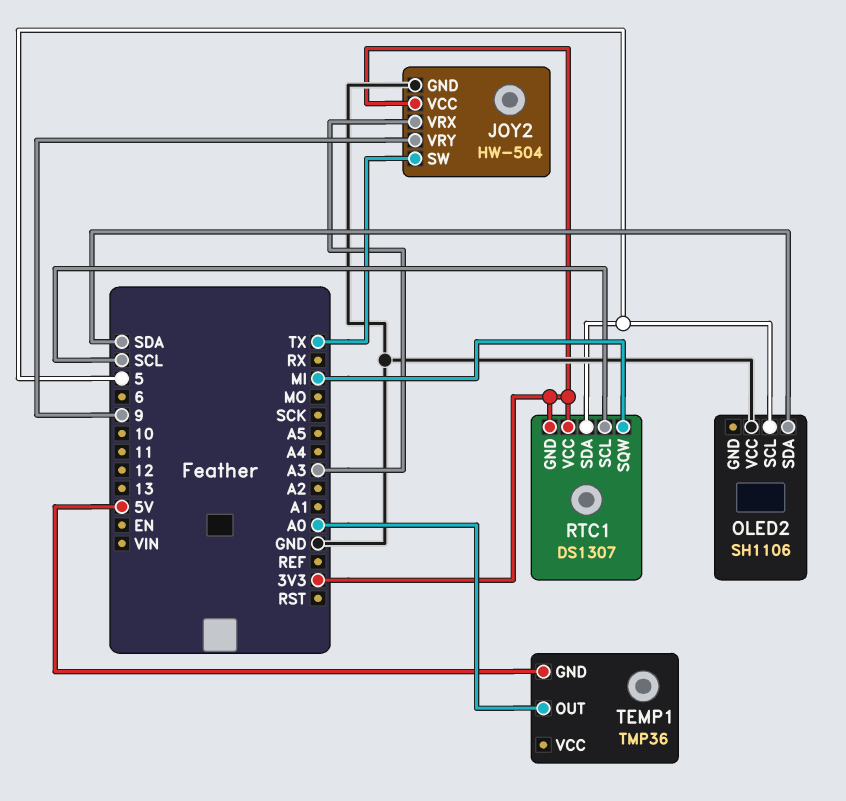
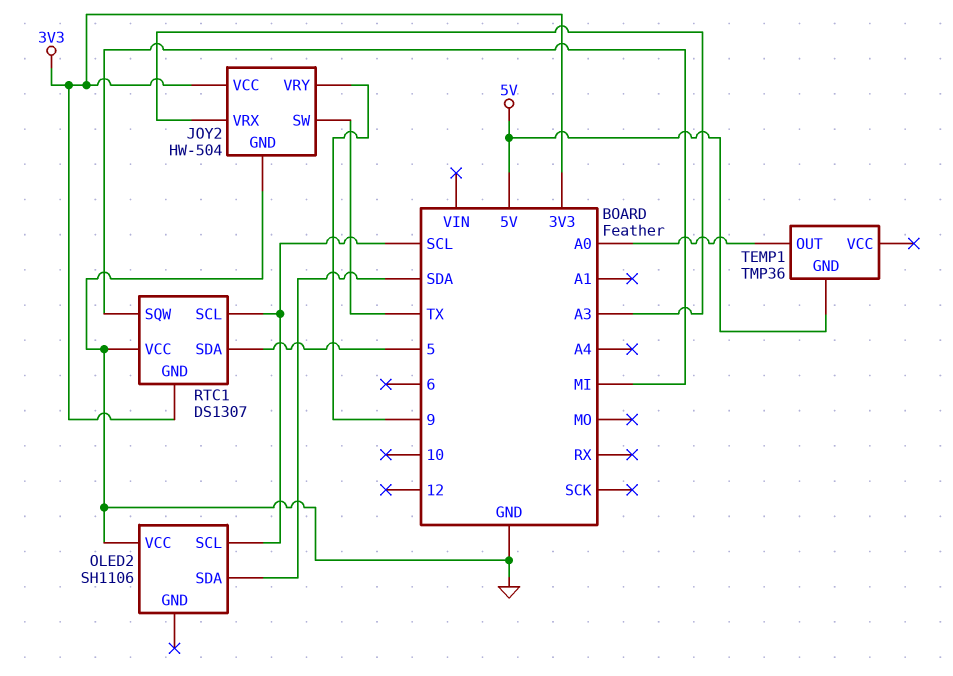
OLED2 pin SCL: 5 -> SCL
RTC1 pin VCC: 3V3 -> GND

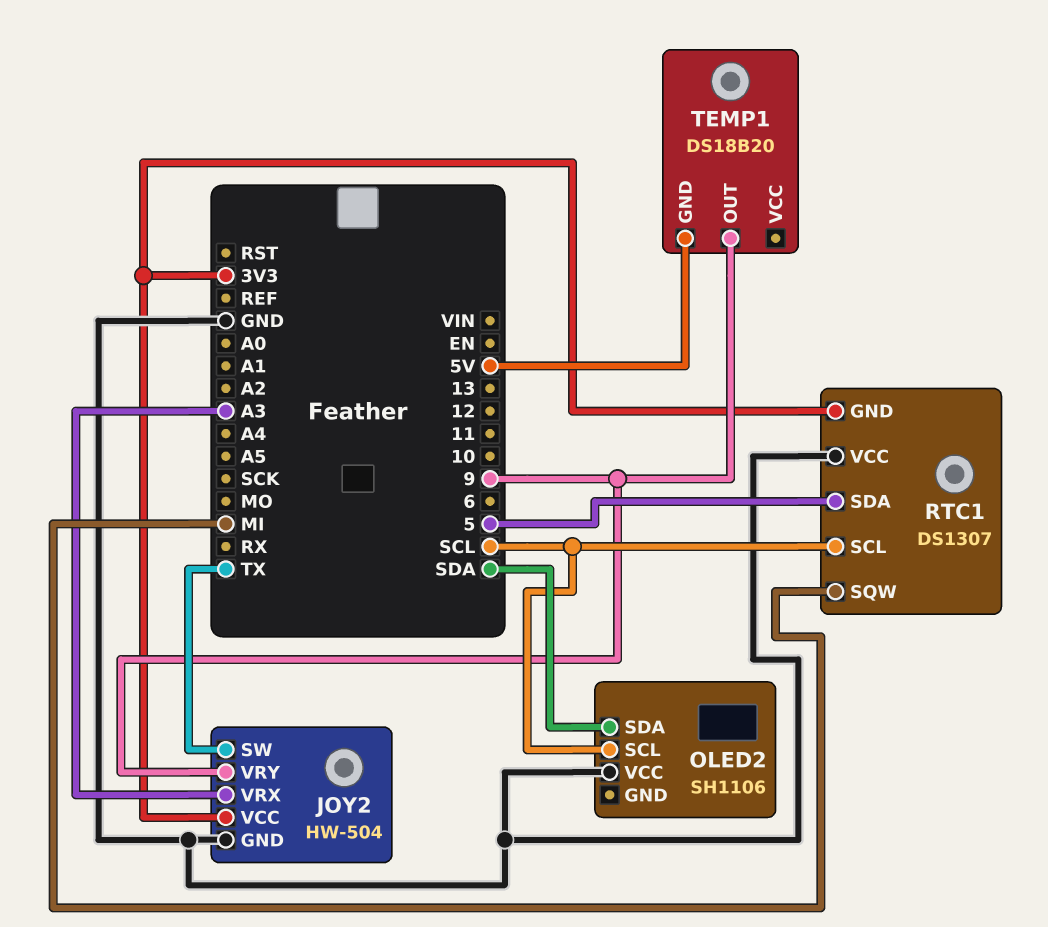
TEMP1: TMP36 -> DS18B20
TEMP1 pin OUT: A0 -> 9

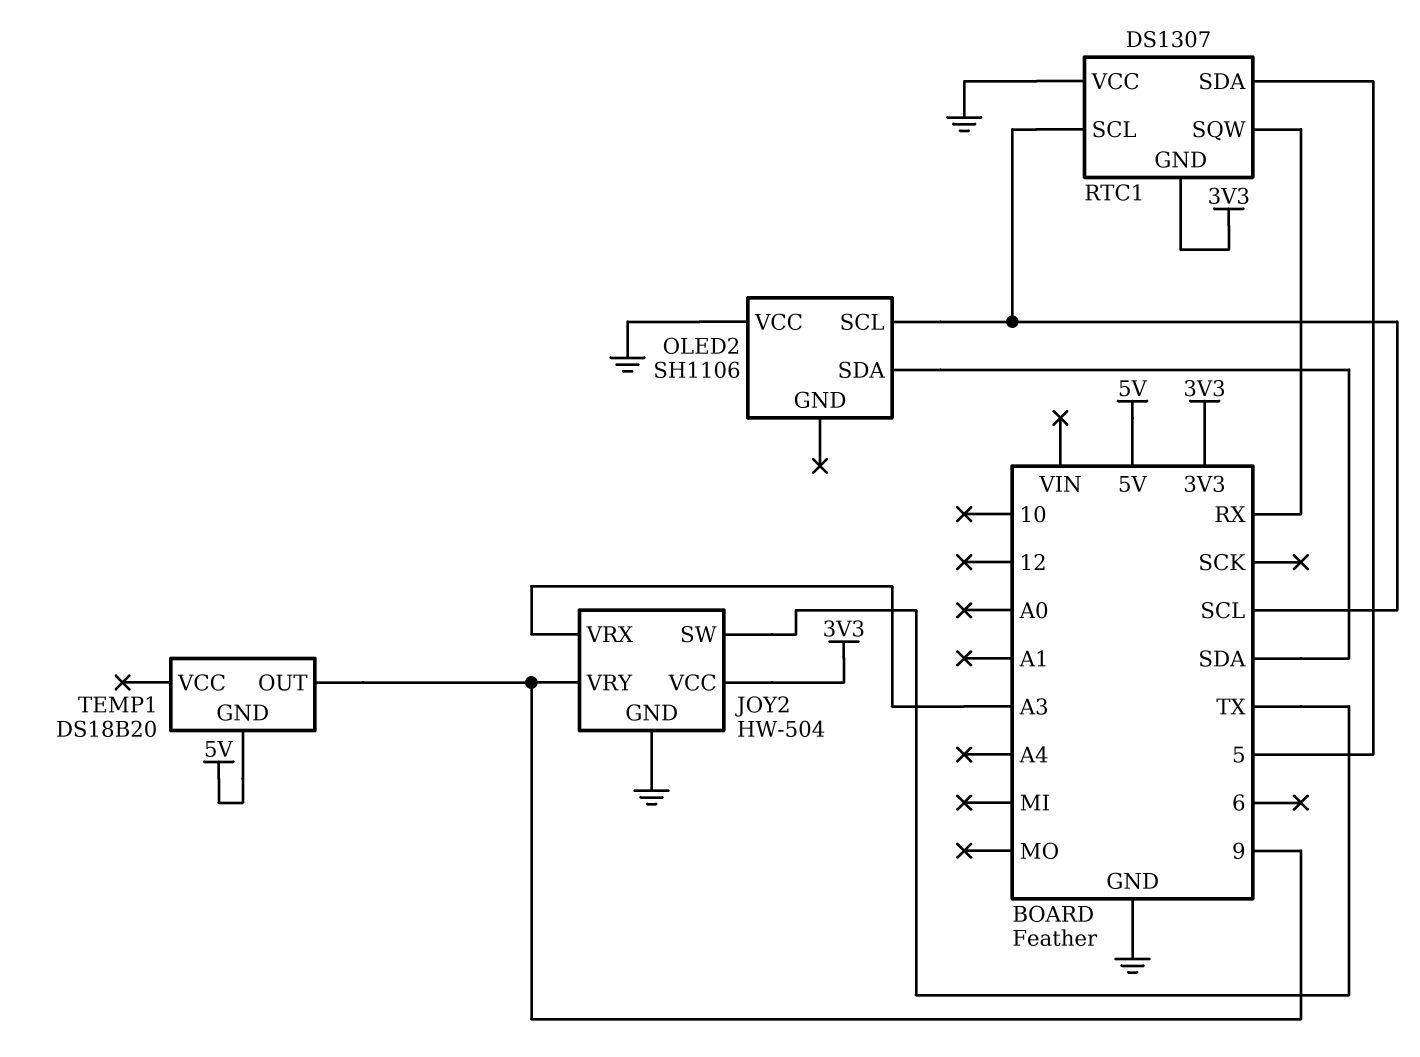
RTC1 pin SQW: MI -> RX

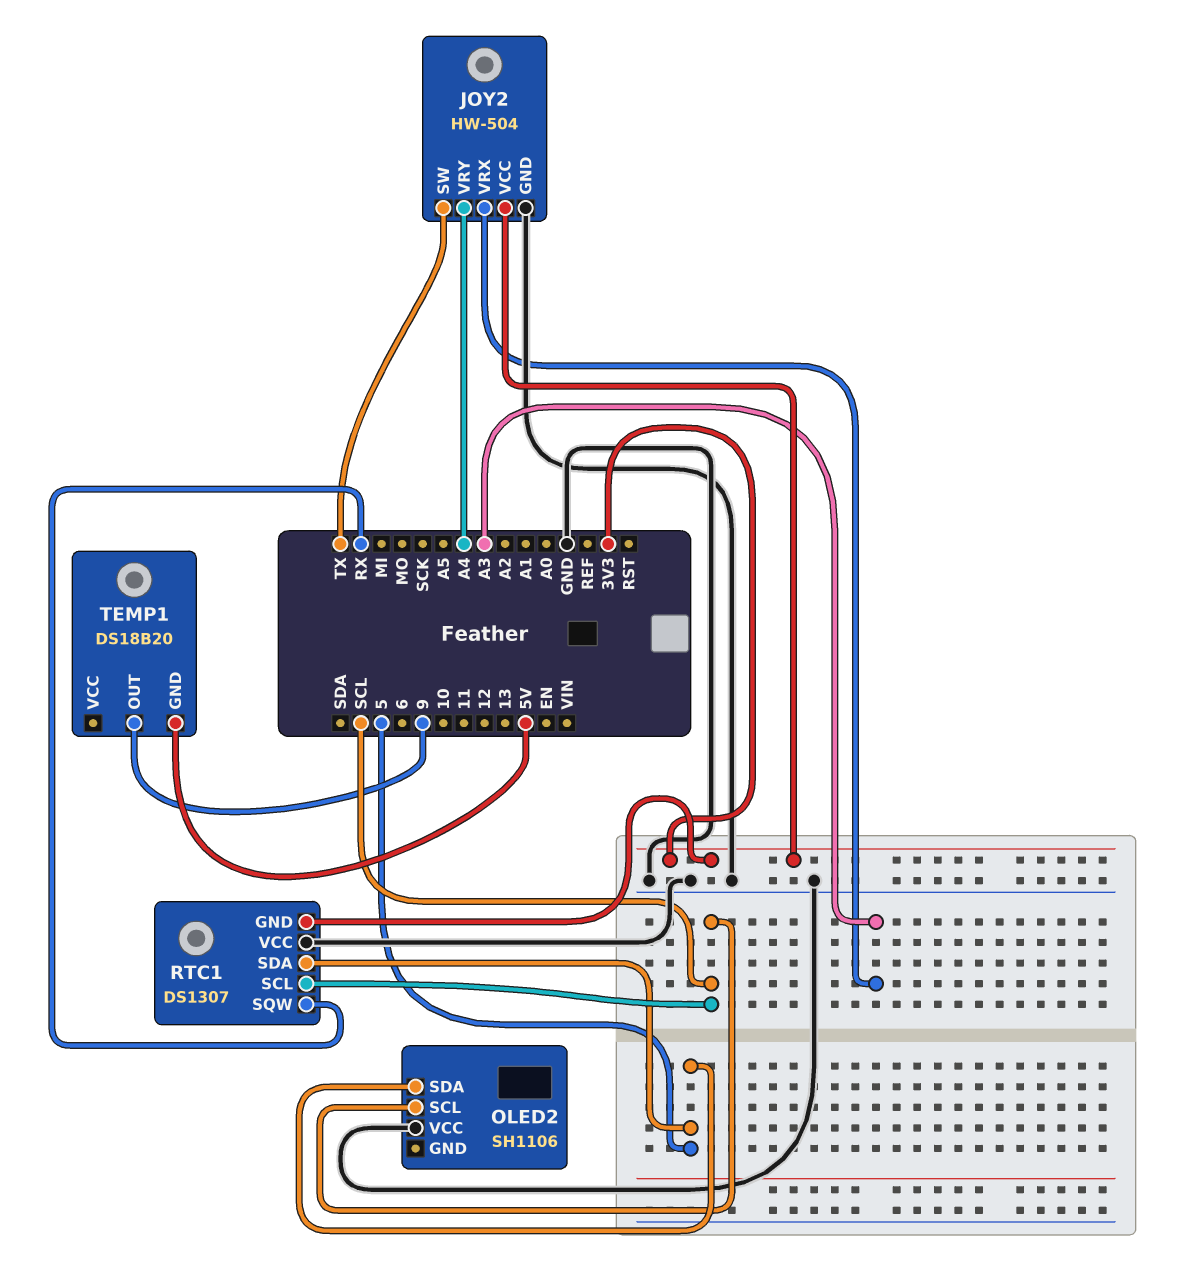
JOY2 pin VRY: 9 -> A4
OLED2 pin SDA: SDA -> 5

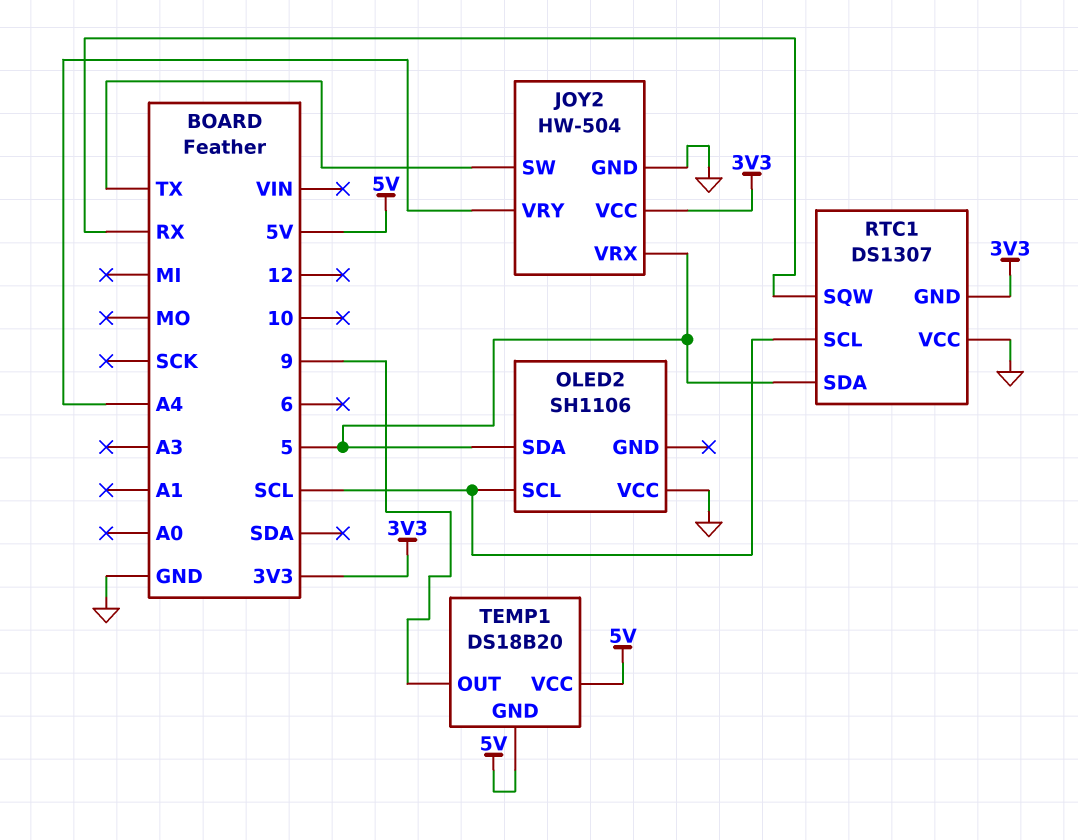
JOY2 pin VRX: A3 -> 5
TEMP1 pin VCC: none -> 5V

